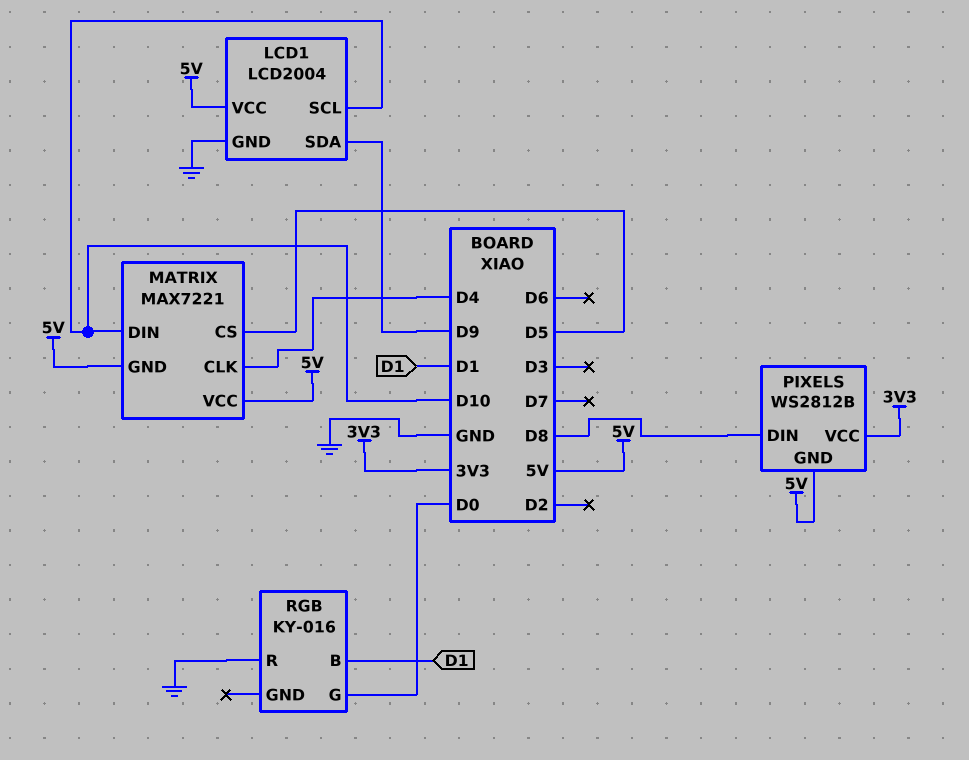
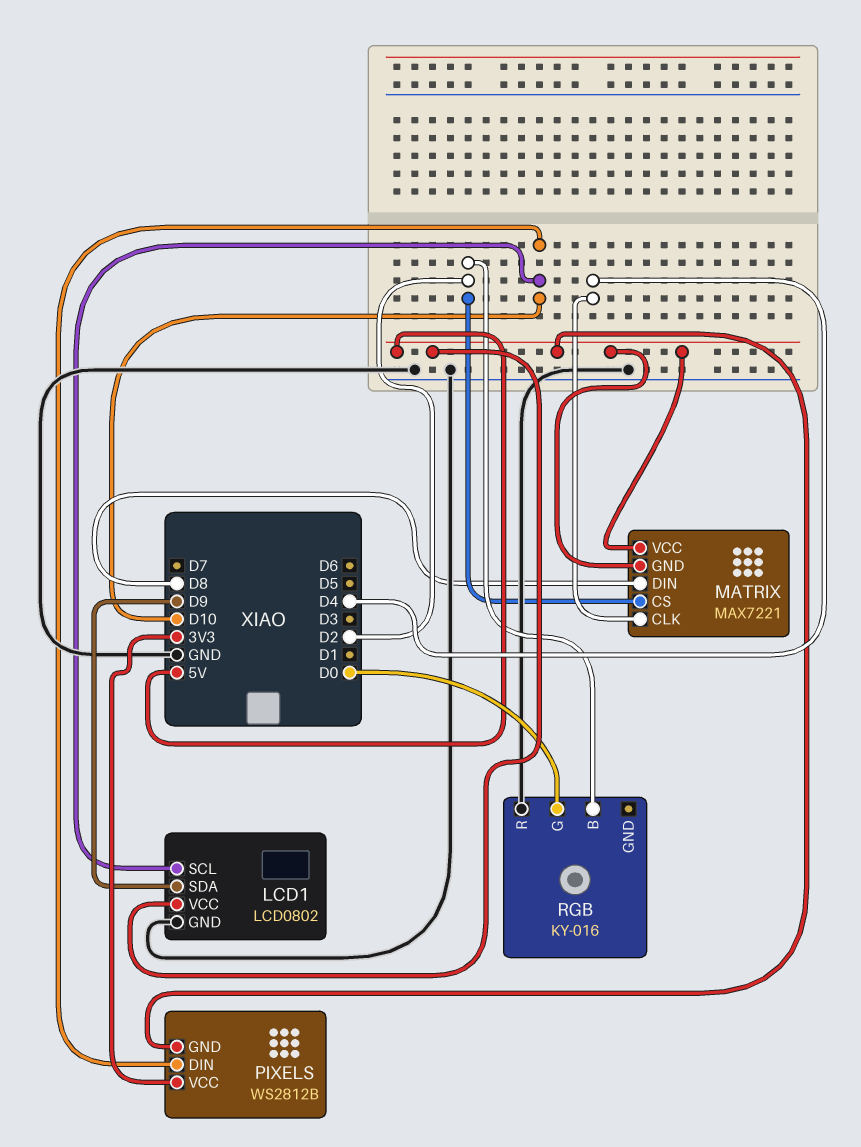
LCD1: LCD2004 -> LCD0802
MATRIX pin CS: D5 -> D2
MATRIX pin DIN: D10 -> D8
PIXELS pin DIN: D8 -> D10
RGB pin B: D1 -> D2

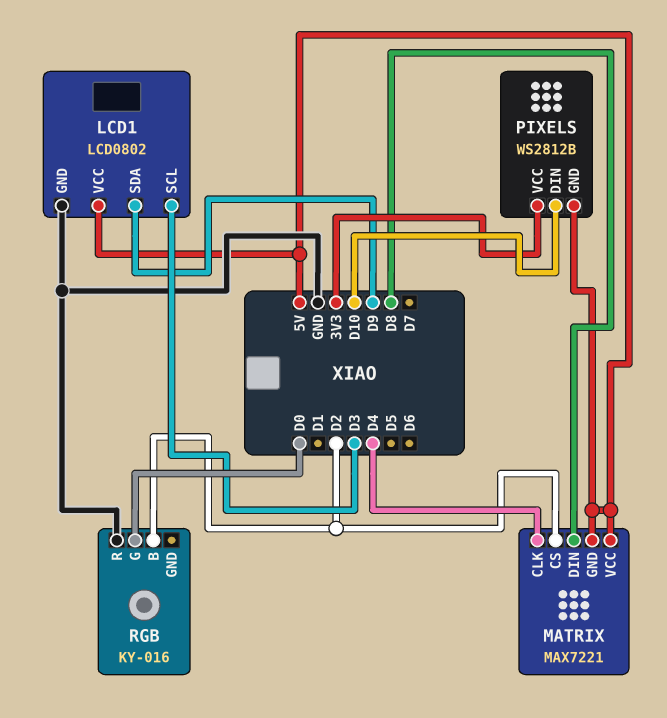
LCD1 pin SCL: D10 -> D3

